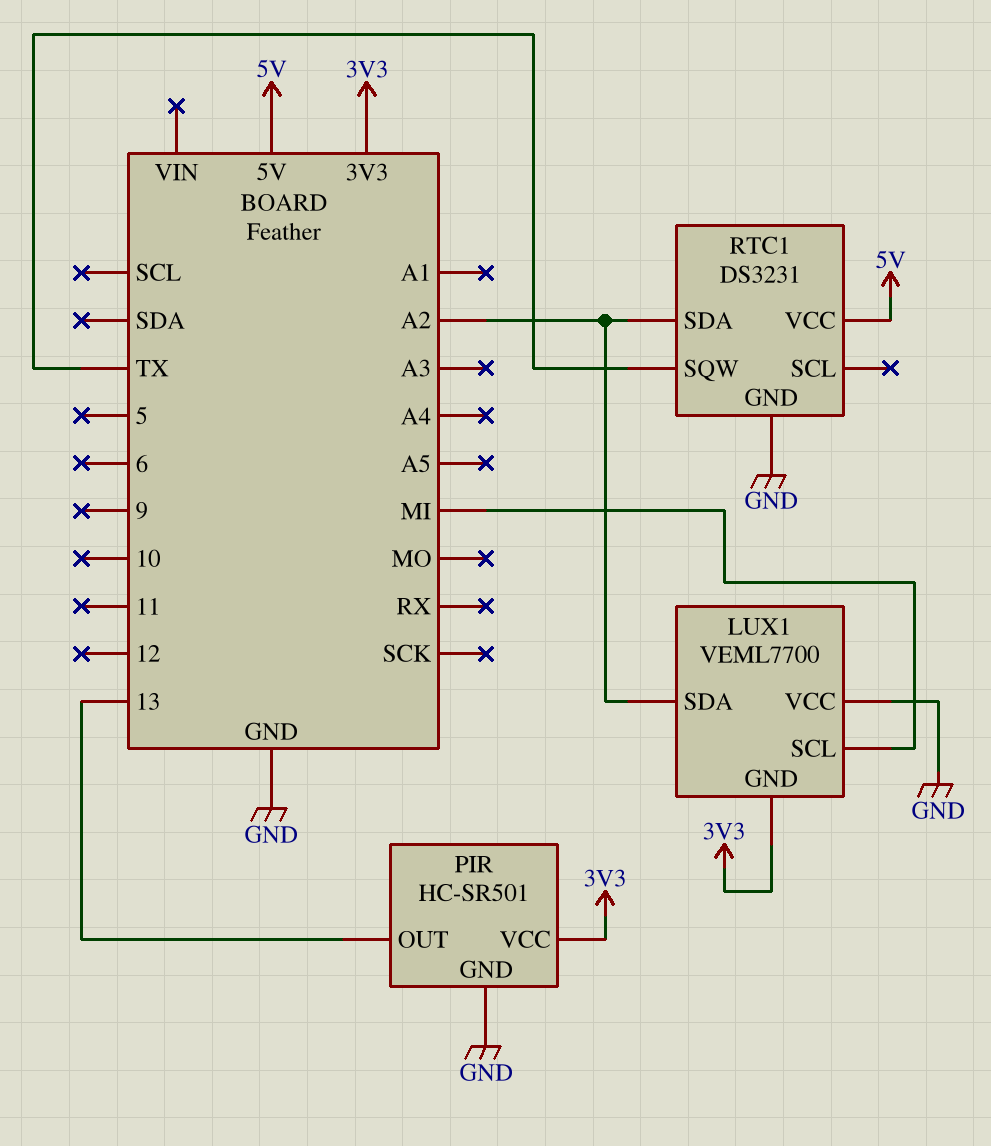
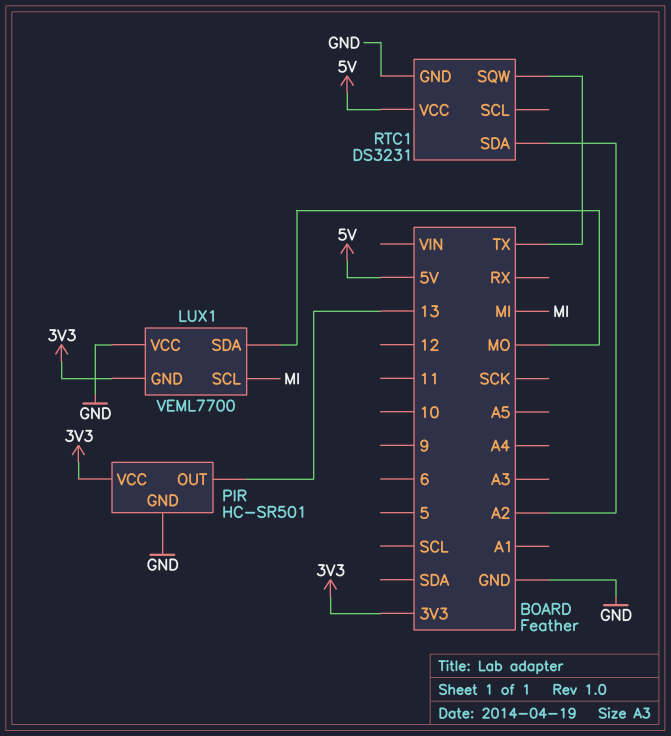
LUX1 pin SDA: A2 -> MO

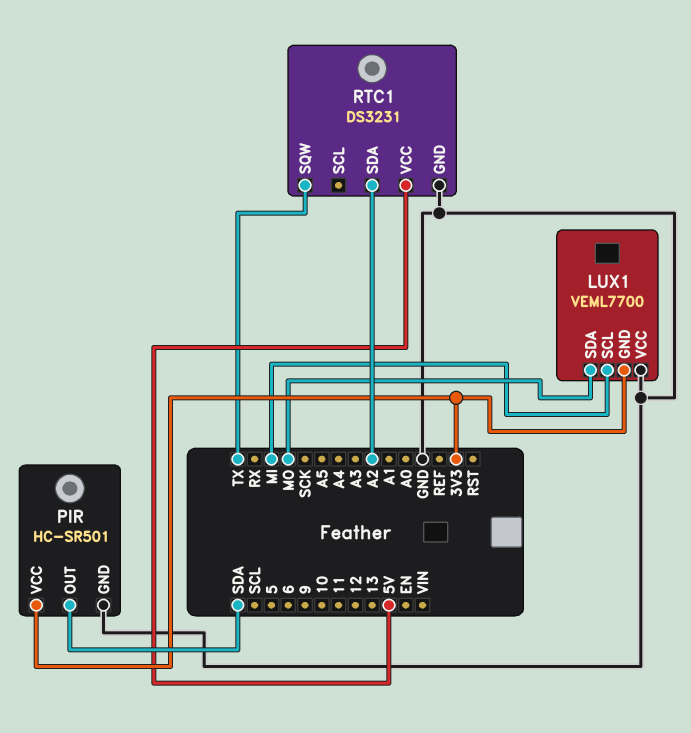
PIR pin OUT: 13 -> SDA

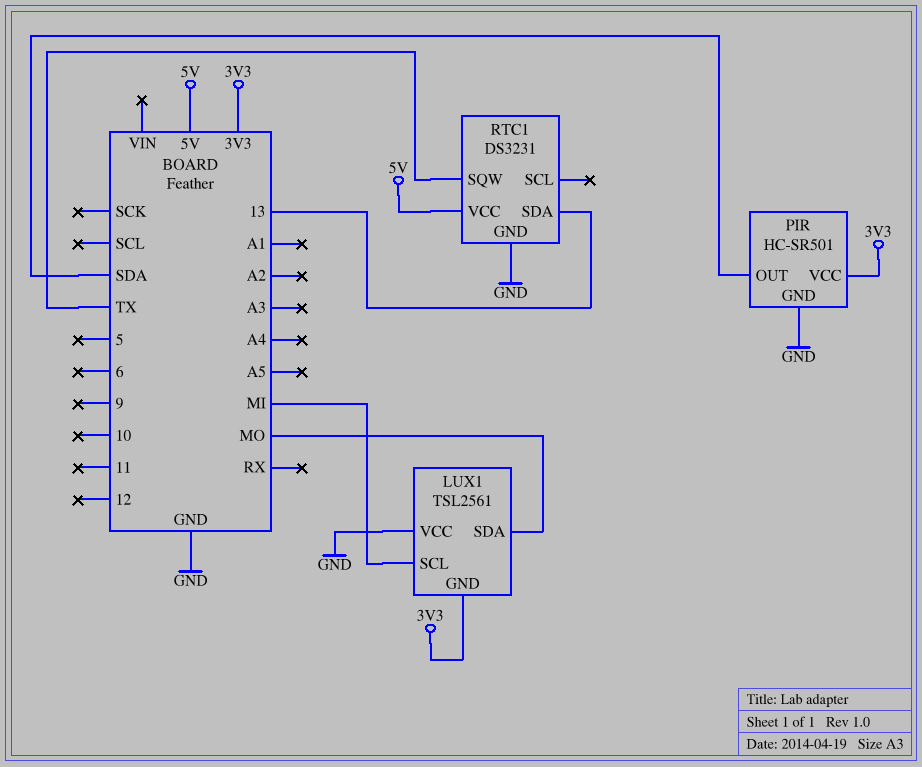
LUX1: VEML7700 -> TSL2561
RTC1 pin SDA: A2 -> 13

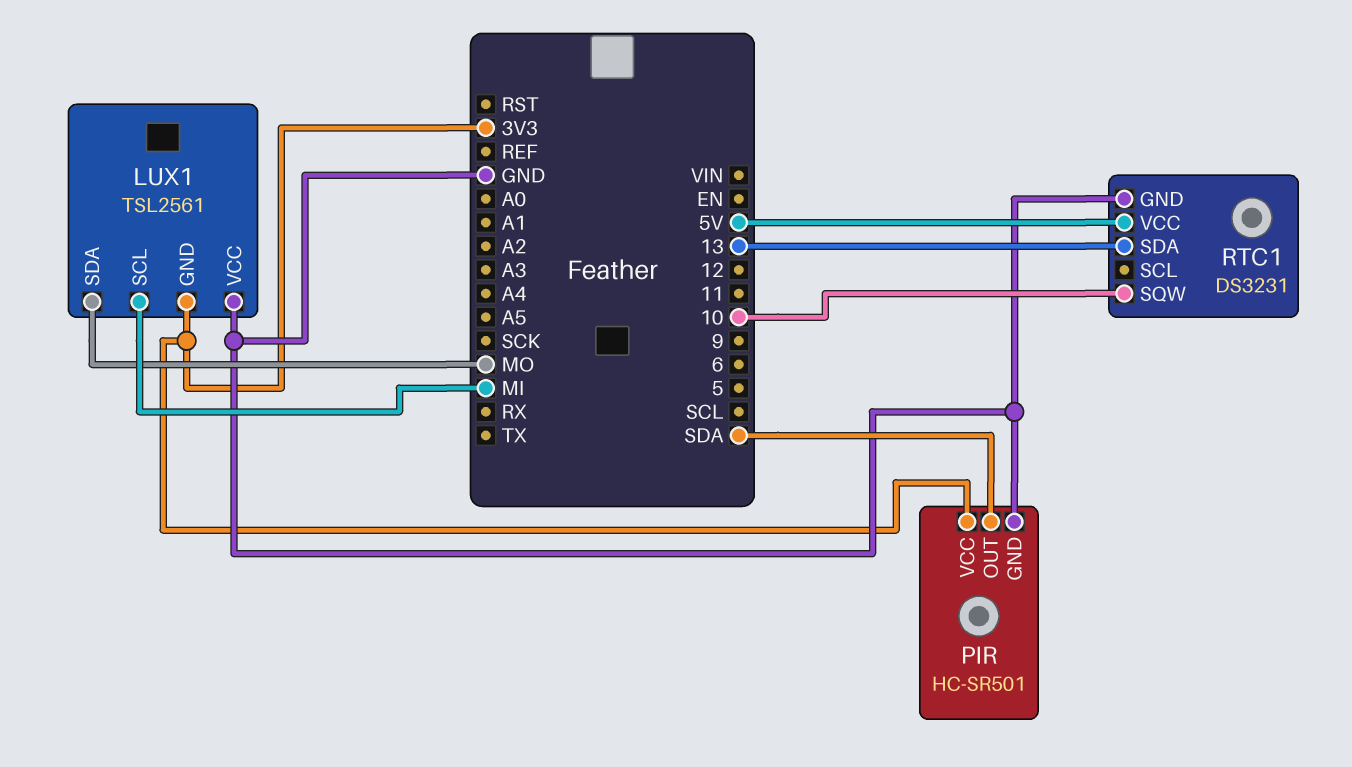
RTC1 pin SQW: TX -> 10

